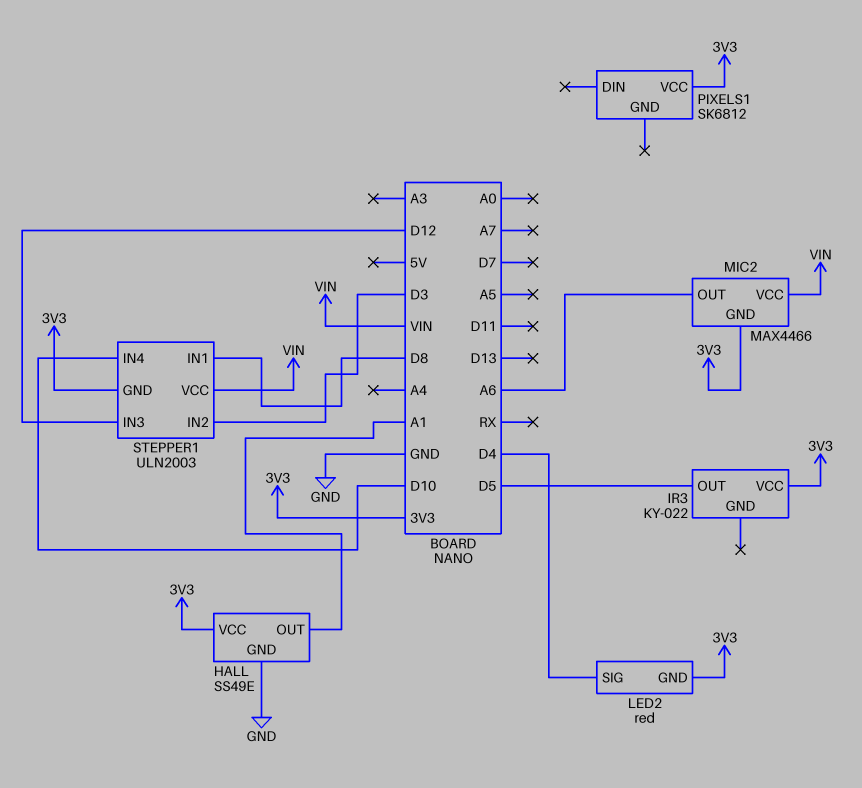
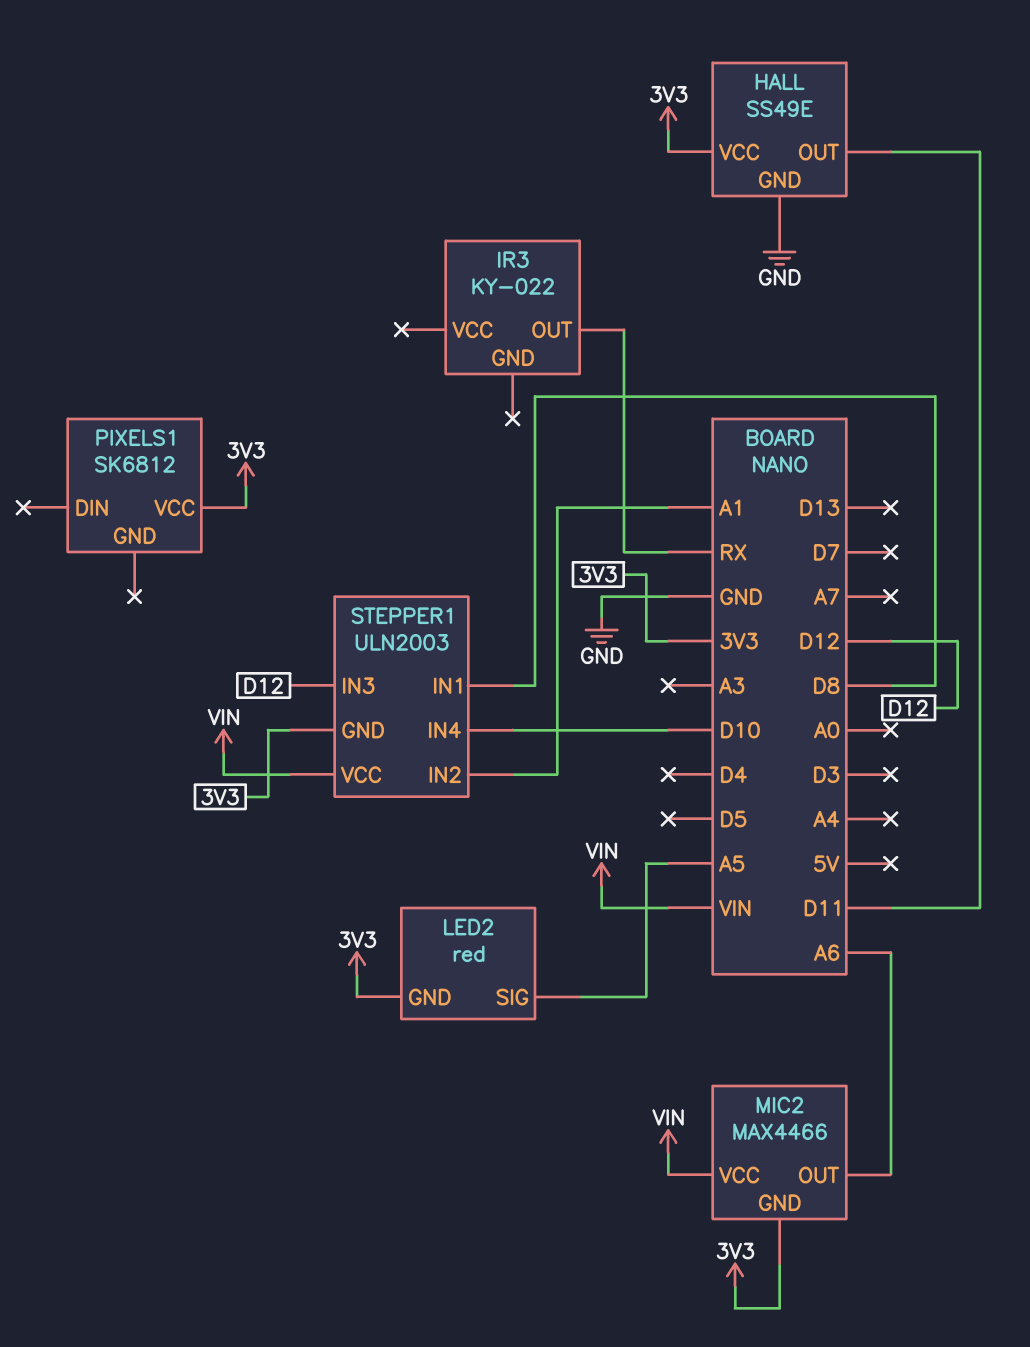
HALL pin OUT: A1 -> D11
IR3 pin OUT: D5 -> RX
IR3 pin VCC: 3V3 -> none
LED2 pin SIG: D4 -> A5
STEPPER1 pin IN2: D3 -> A1

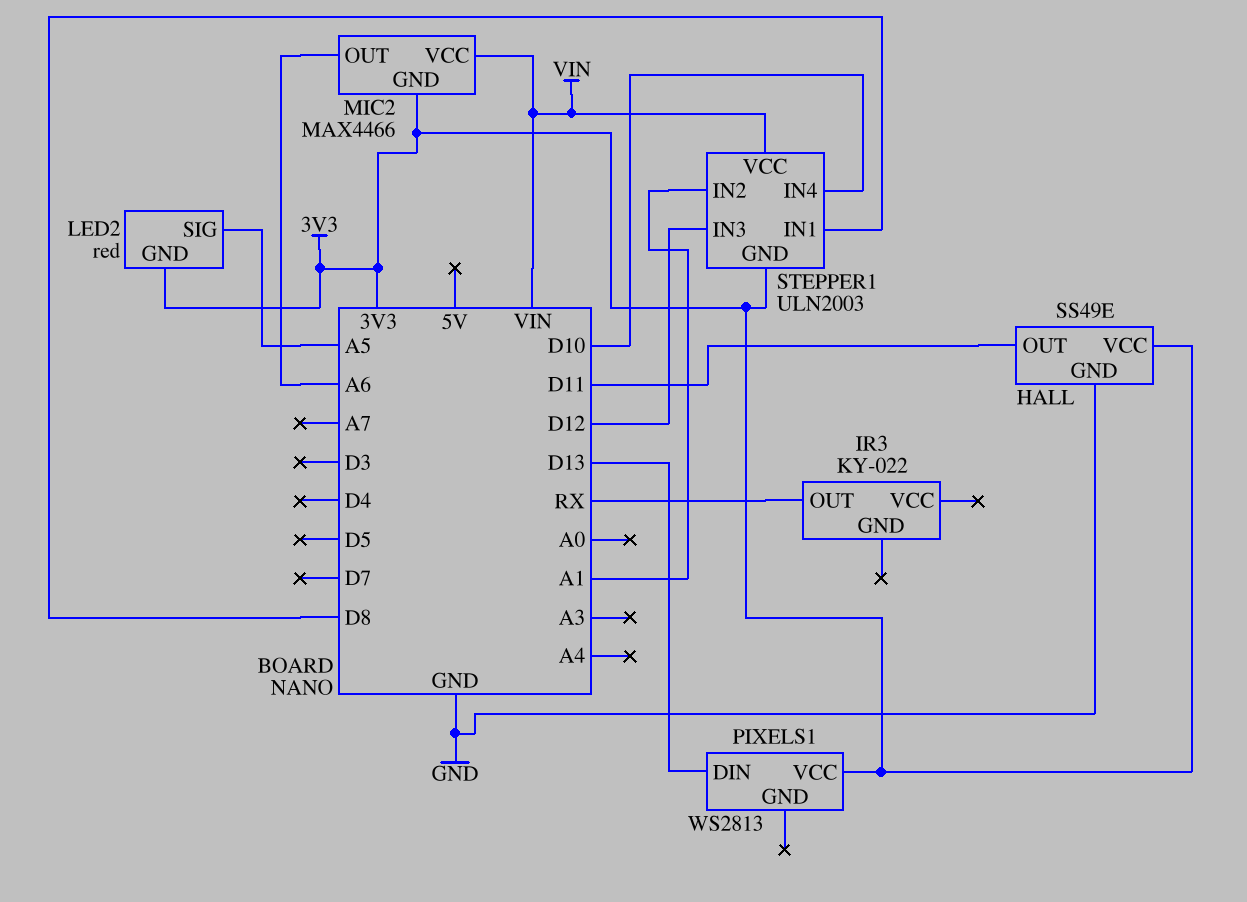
PIXELS1: SK6812 -> WS2813
PIXELS1 pin DIN: none -> D13

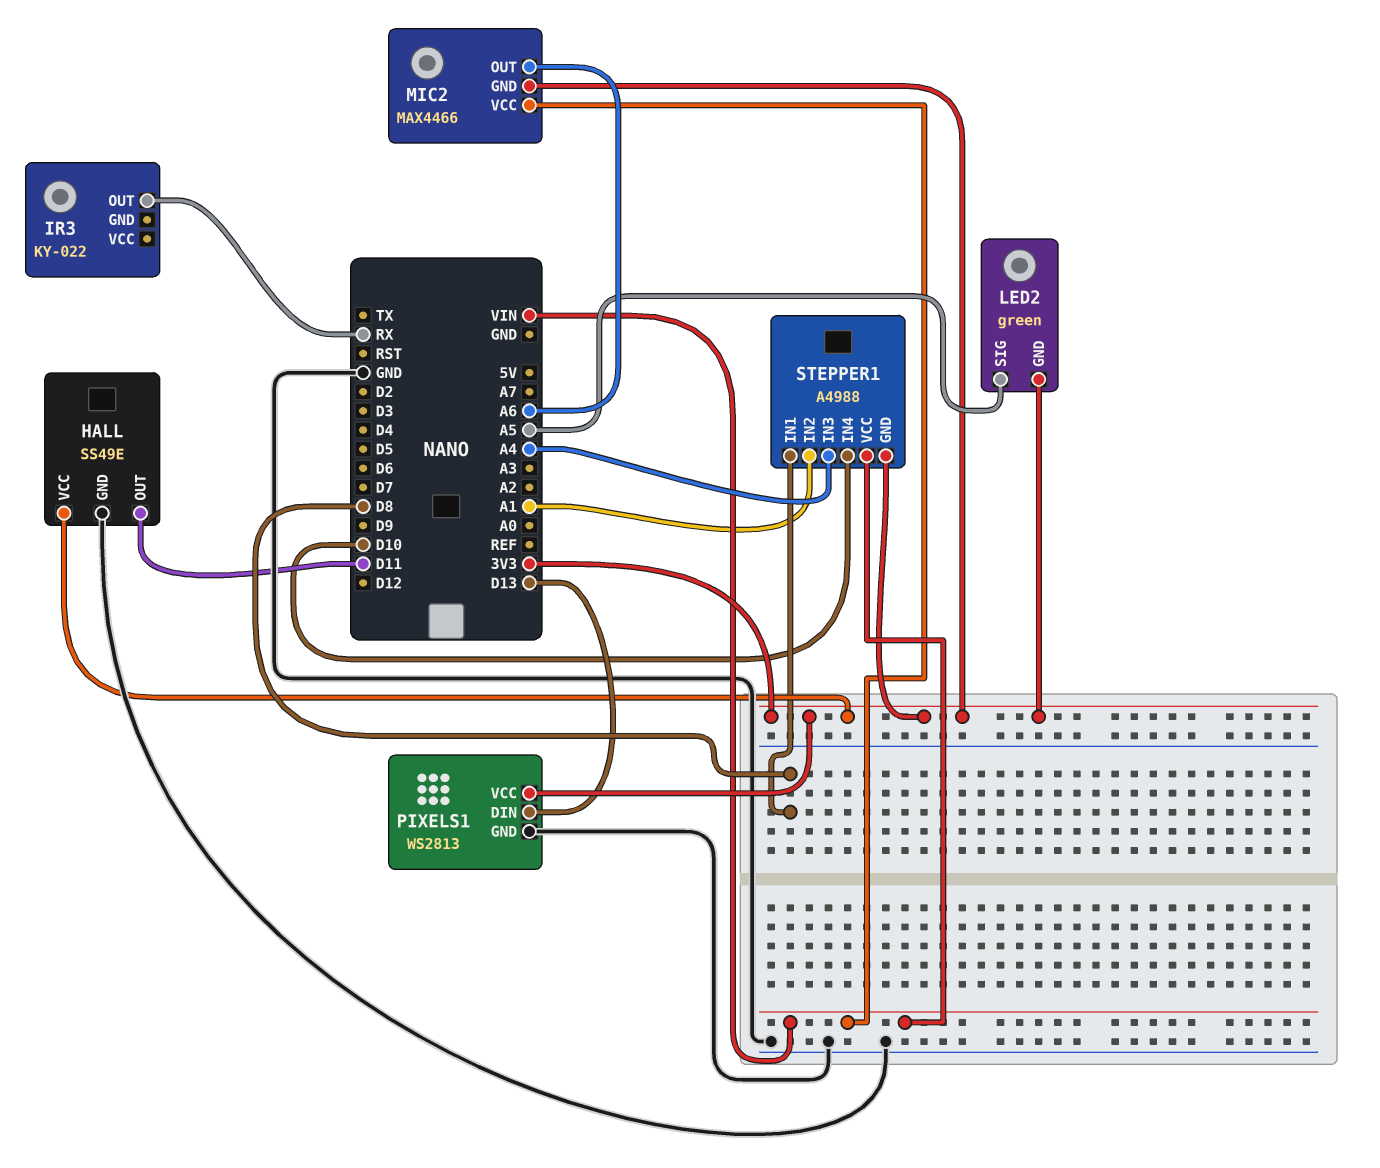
LED2: red -> green
PIXELS1 pin GND: none -> GND
STEPPER1: ULN2003 -> A4988
STEPPER1 pin IN3: D12 -> A4

